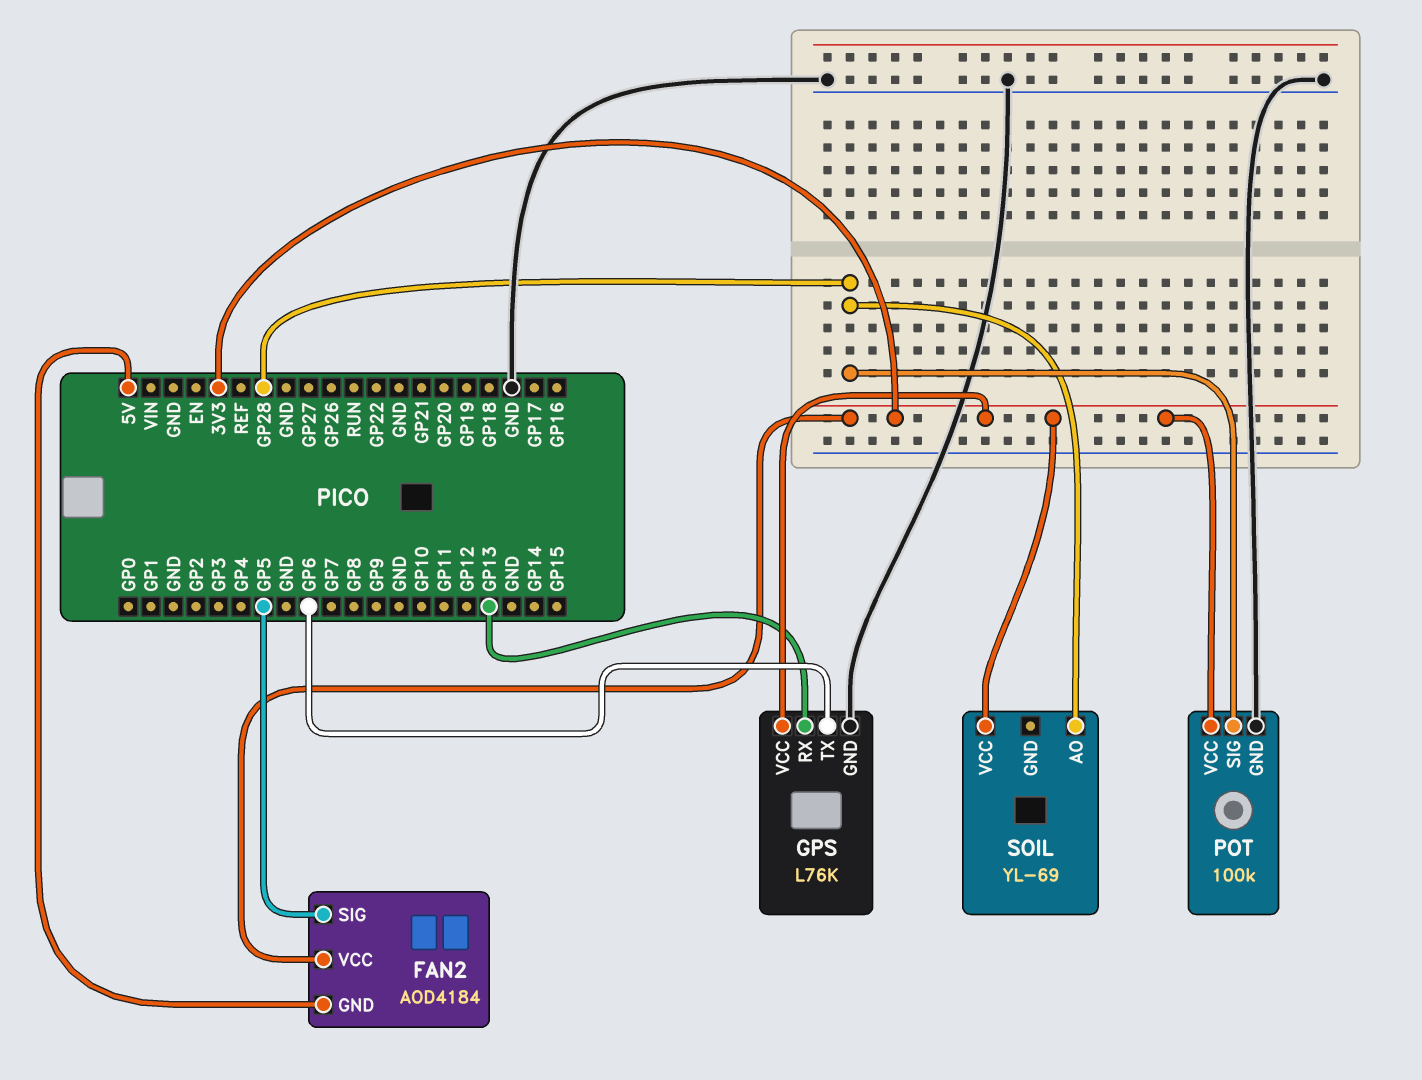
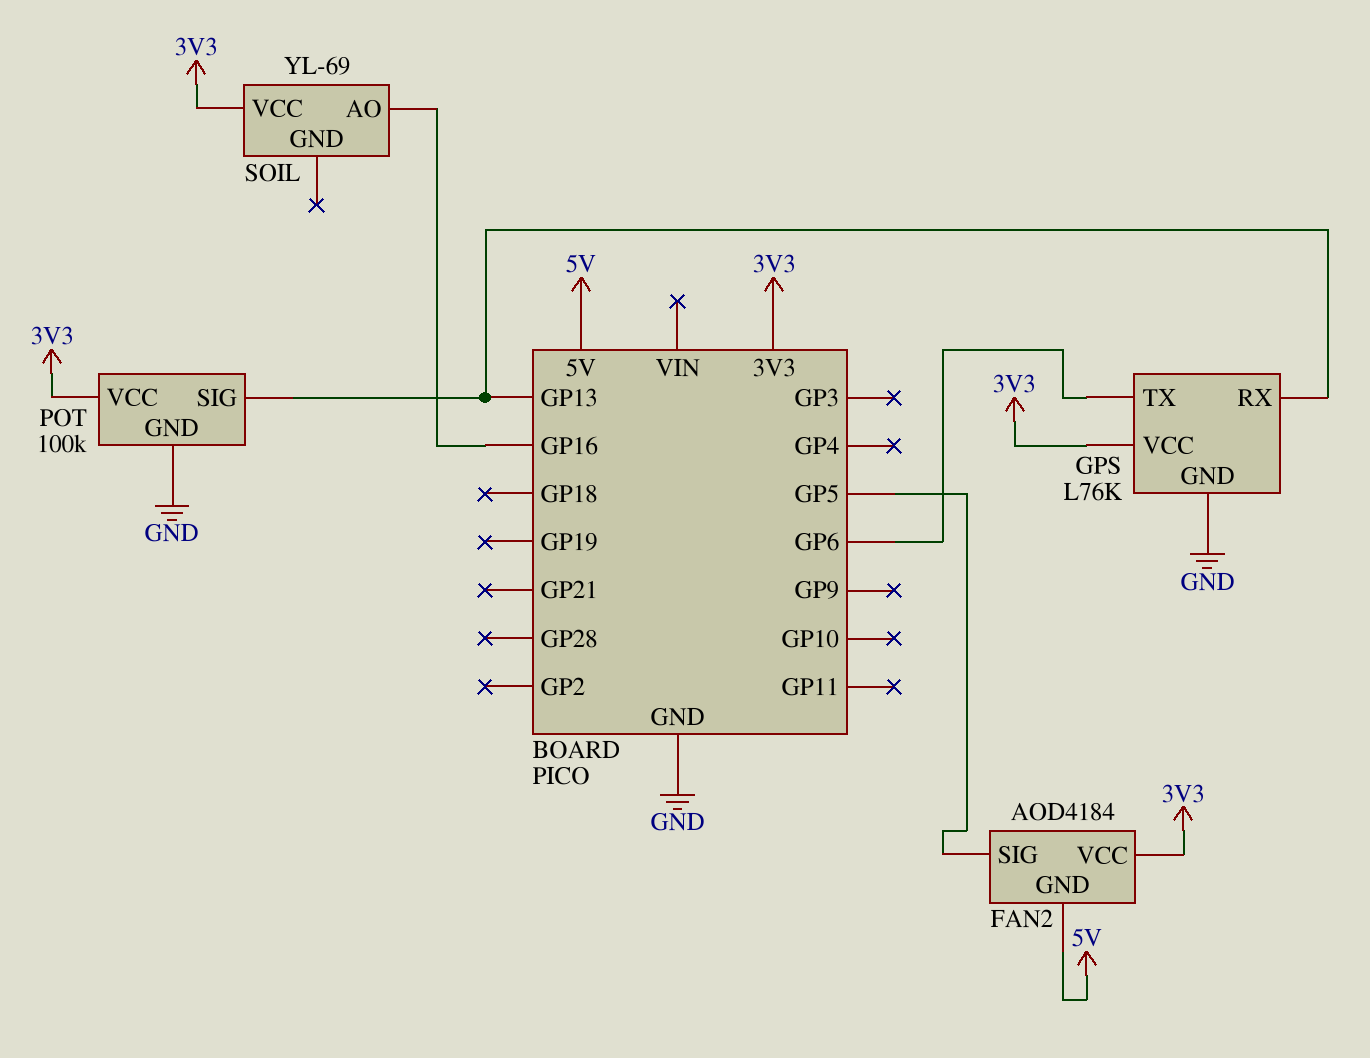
POT pin SIG: GP28 -> GP13
SOIL pin AO: GP28 -> GP16

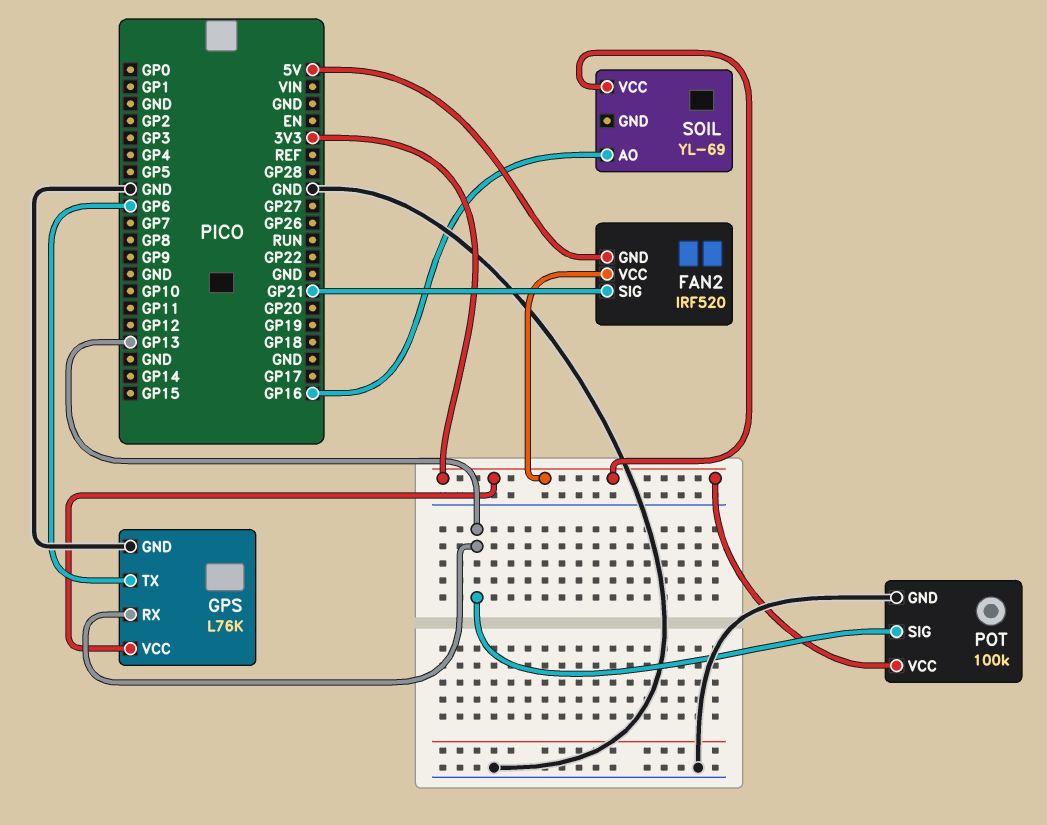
FAN2: AOD4184 -> IRF520
FAN2 pin SIG: GP5 -> GP21

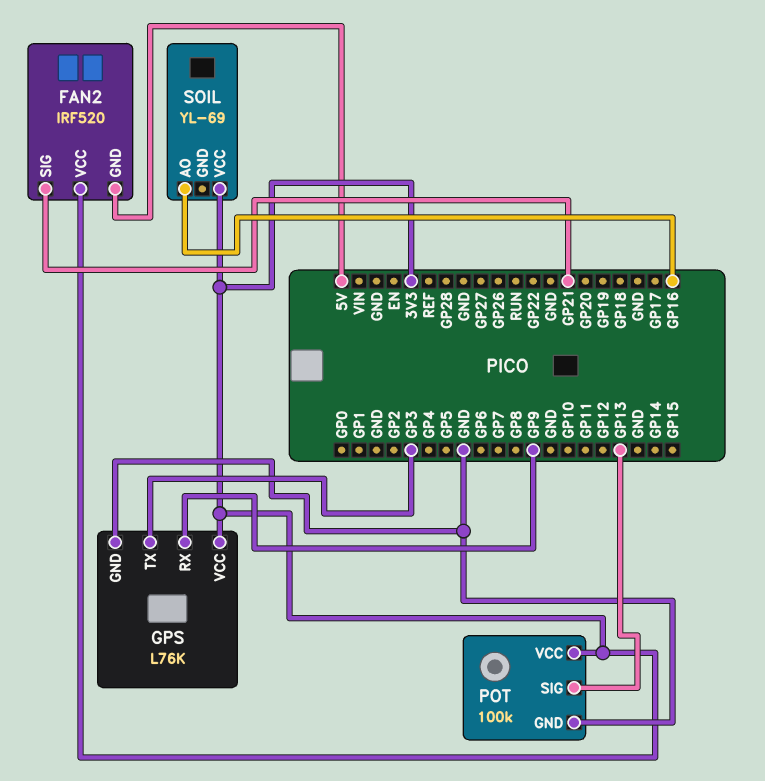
GPS pin RX: GP13 -> GP9
GPS pin TX: GP6 -> GP3

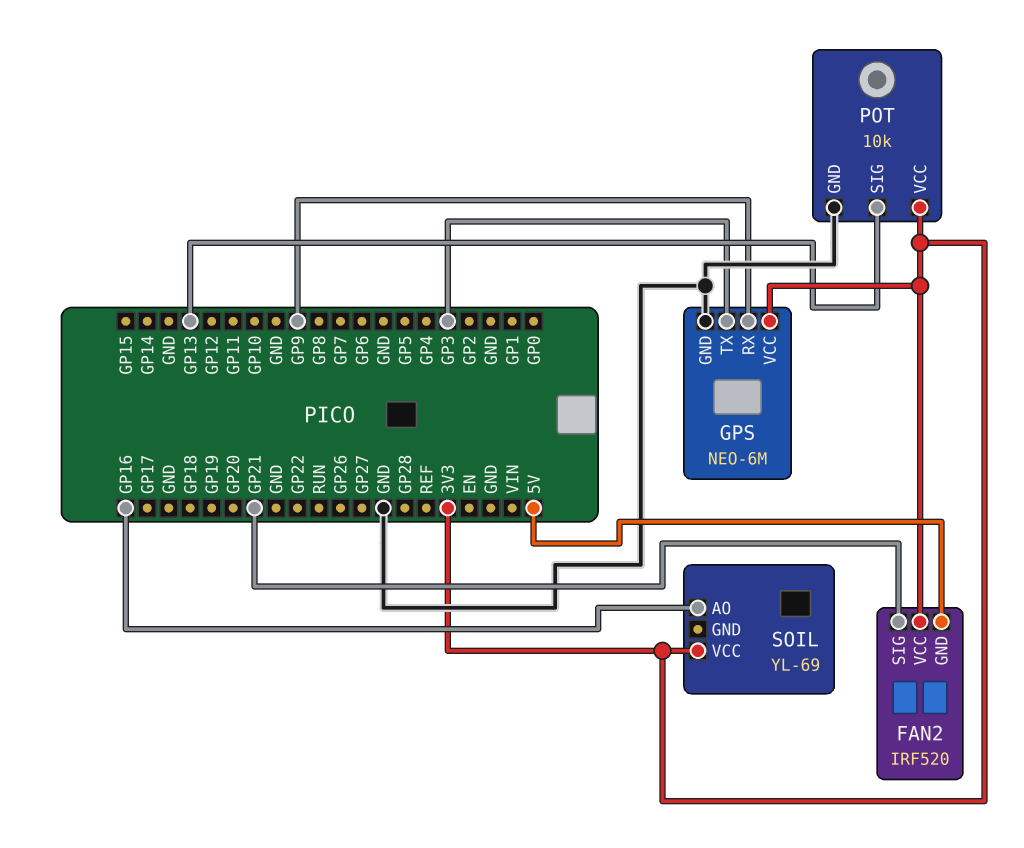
GPS: L76K -> NEO-6M
POT: 100k -> 10k

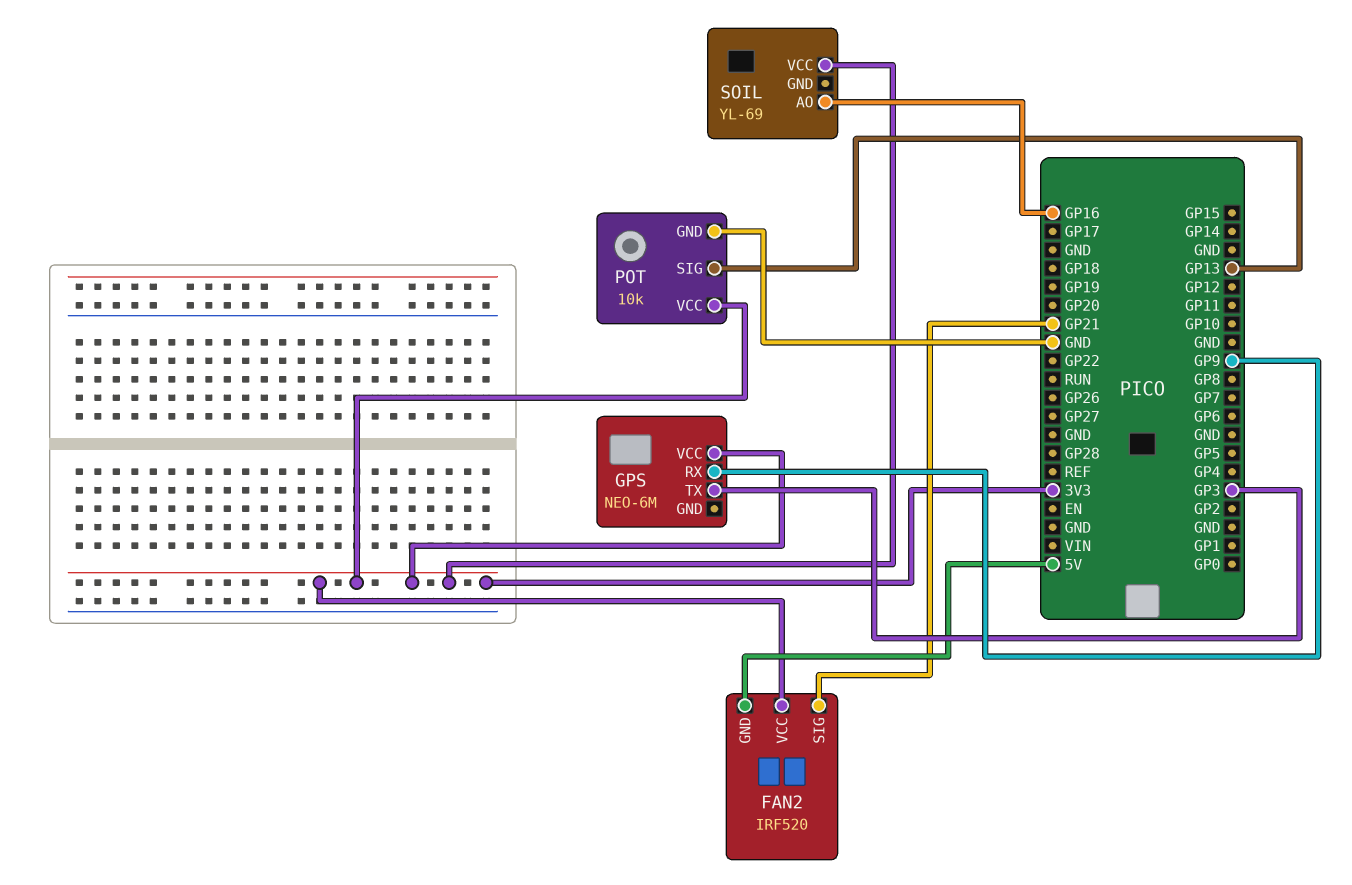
GPS pin GND: GND -> none

